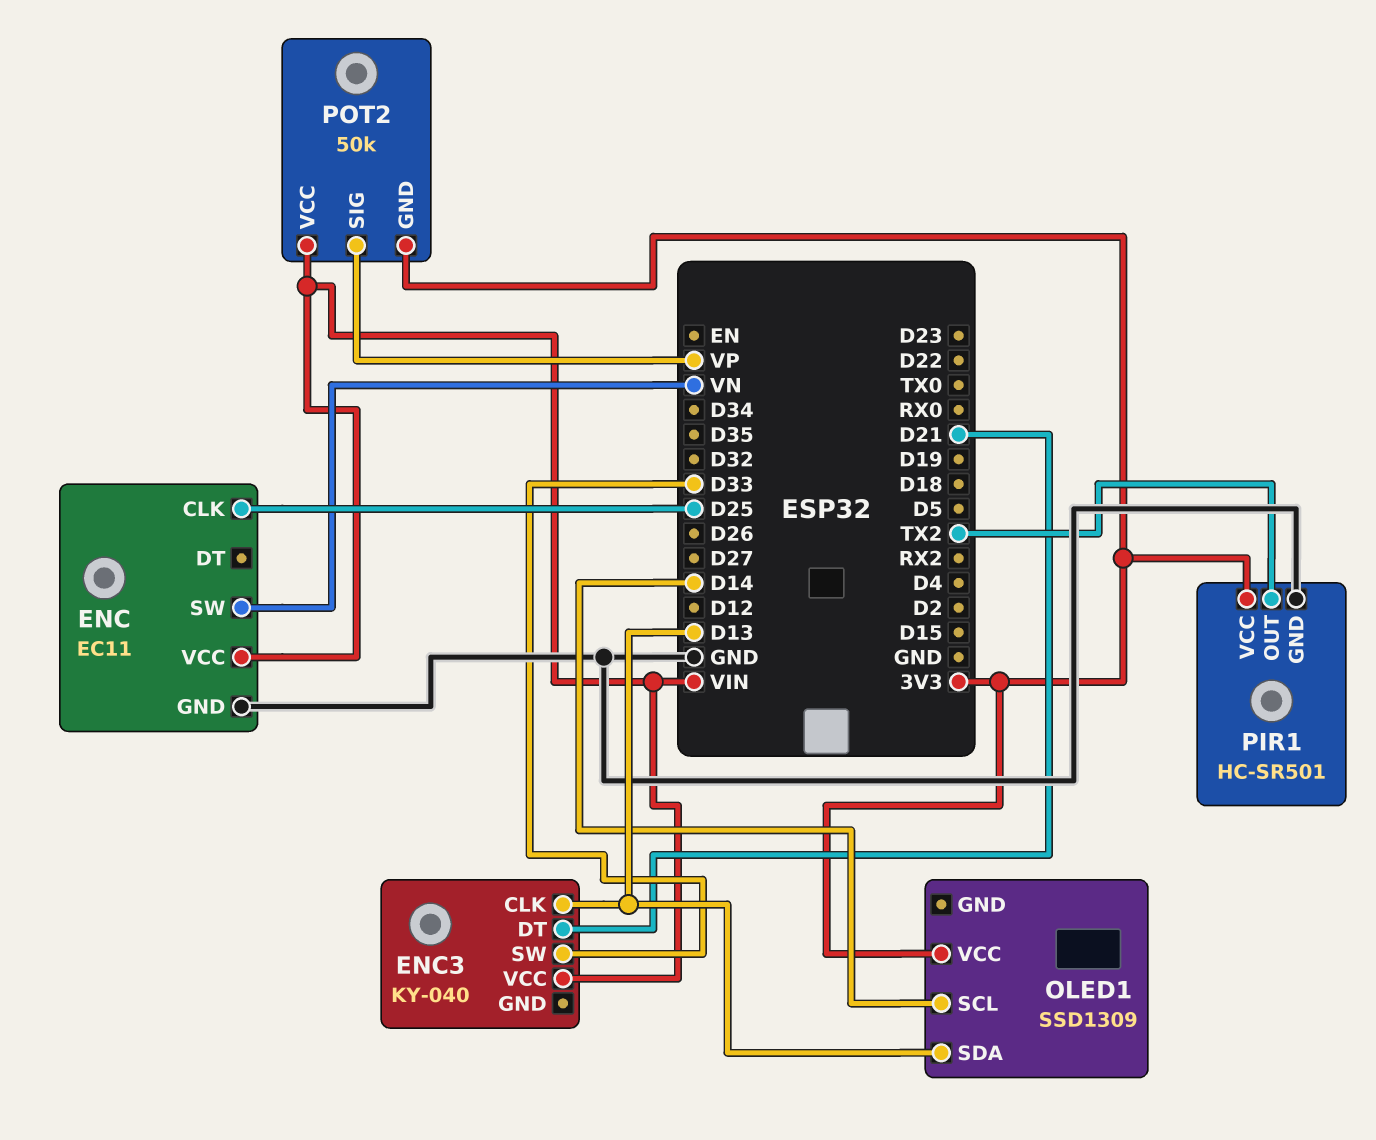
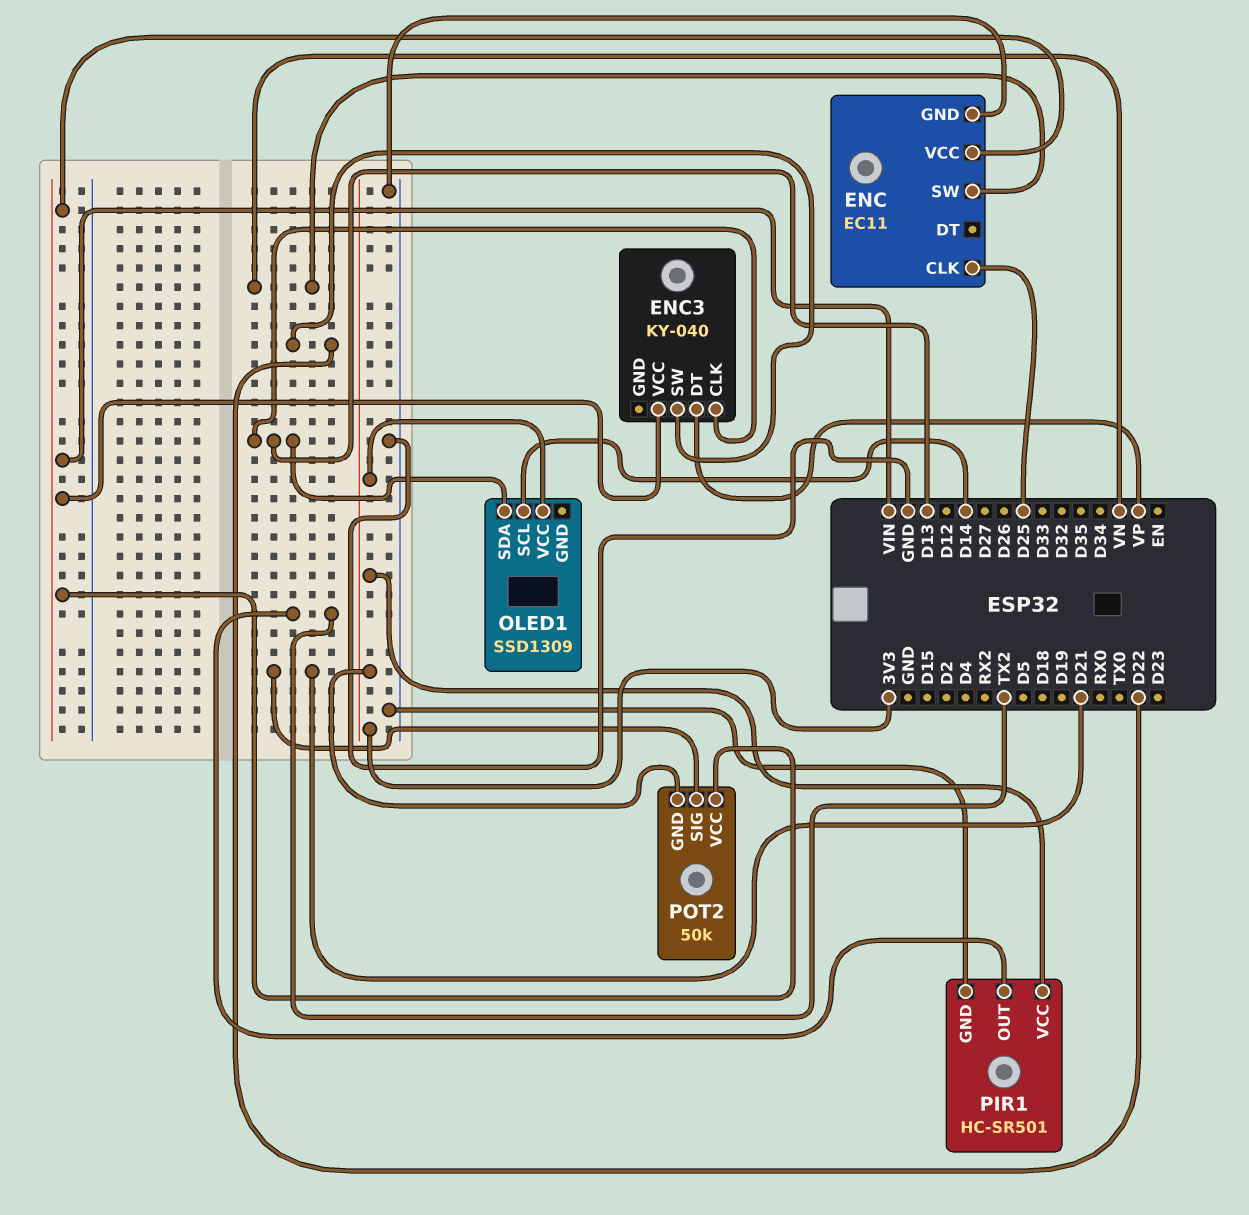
ENC3 pin DT: D21 -> VP
ENC3 pin SW: D33 -> D22
POT2 pin SIG: VP -> D21

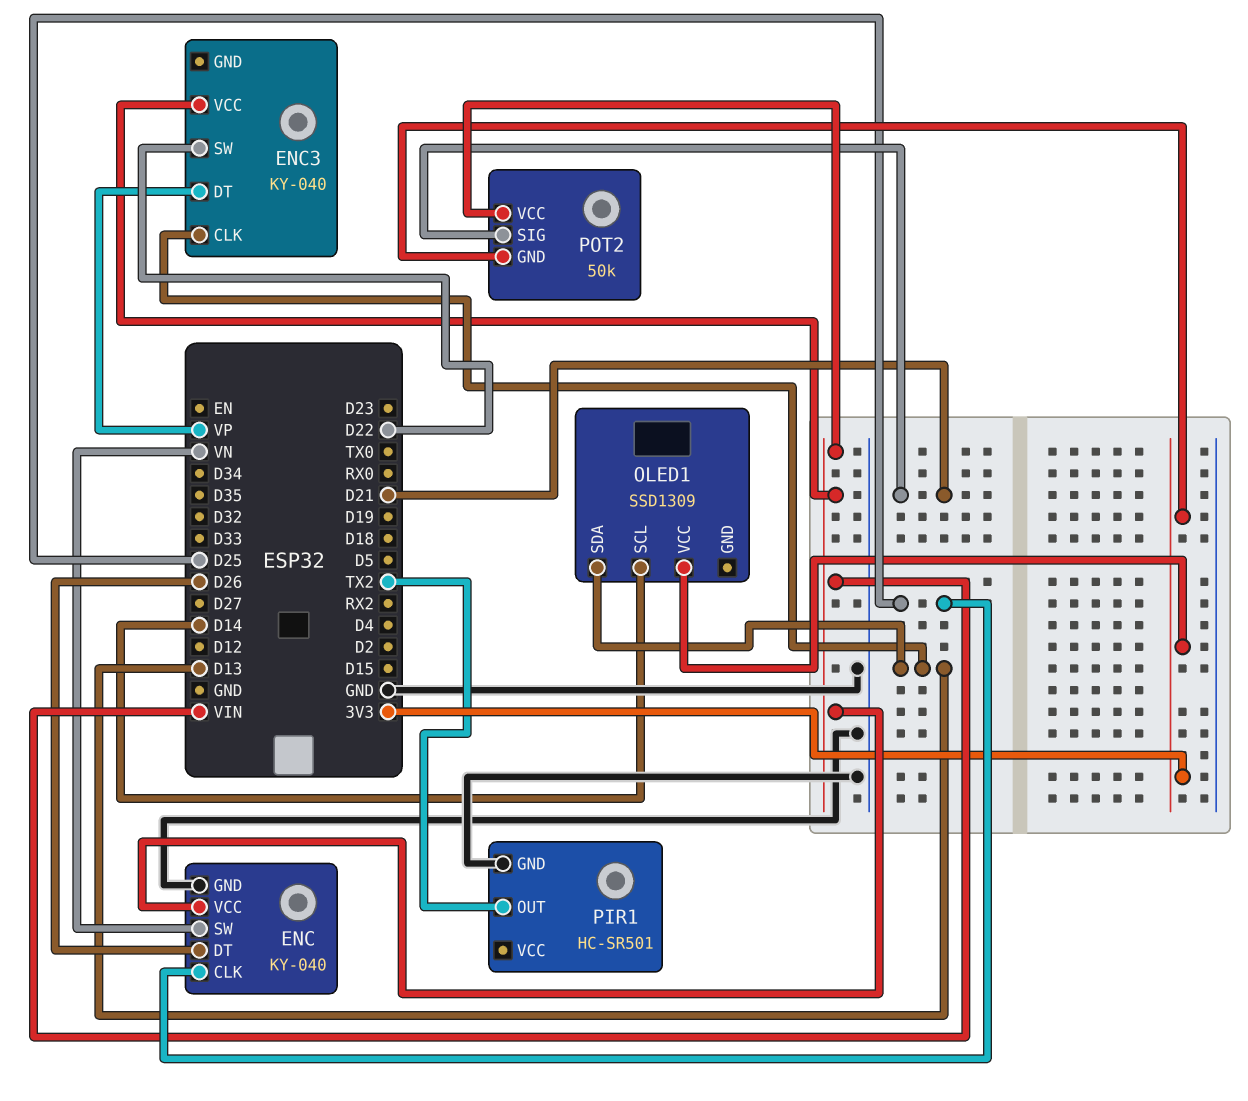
ENC: EC11 -> KY-040
ENC pin DT: none -> D26
PIR1 pin VCC: 3V3 -> none

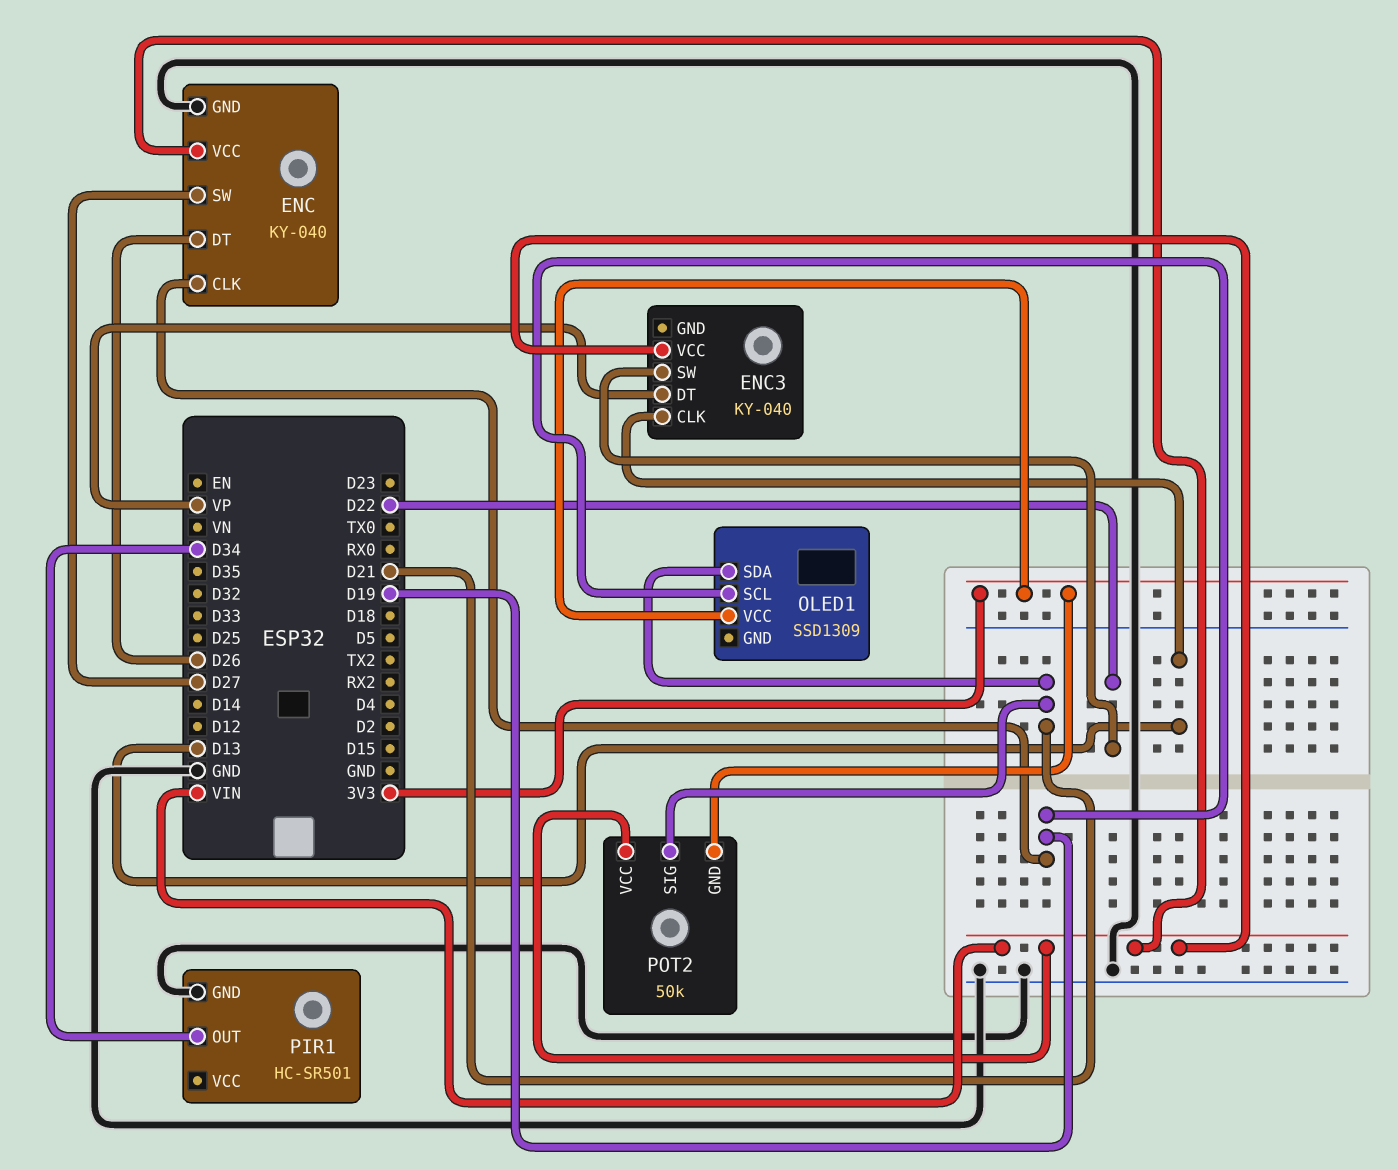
ENC pin CLK: D25 -> D19
ENC pin SW: VN -> D27
OLED1 pin SCL: D14 -> D19
OLED1 pin SDA: D13 -> D21
PIR1 pin OUT: TX2 -> D34

